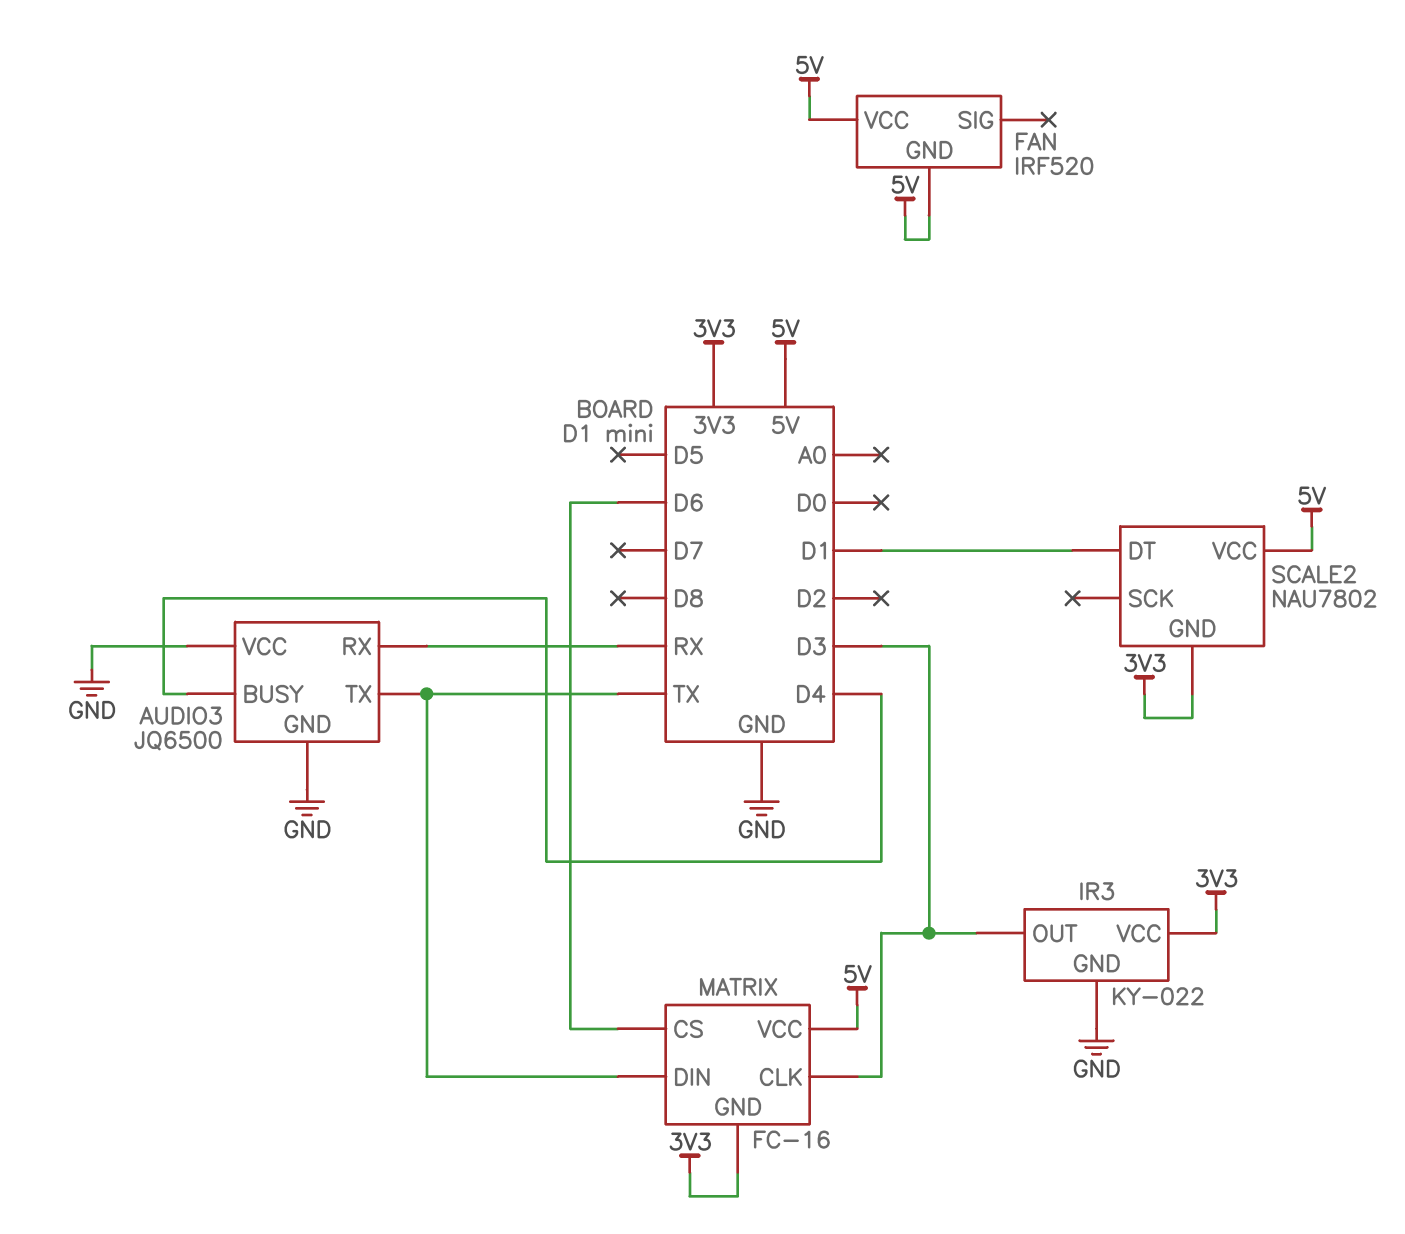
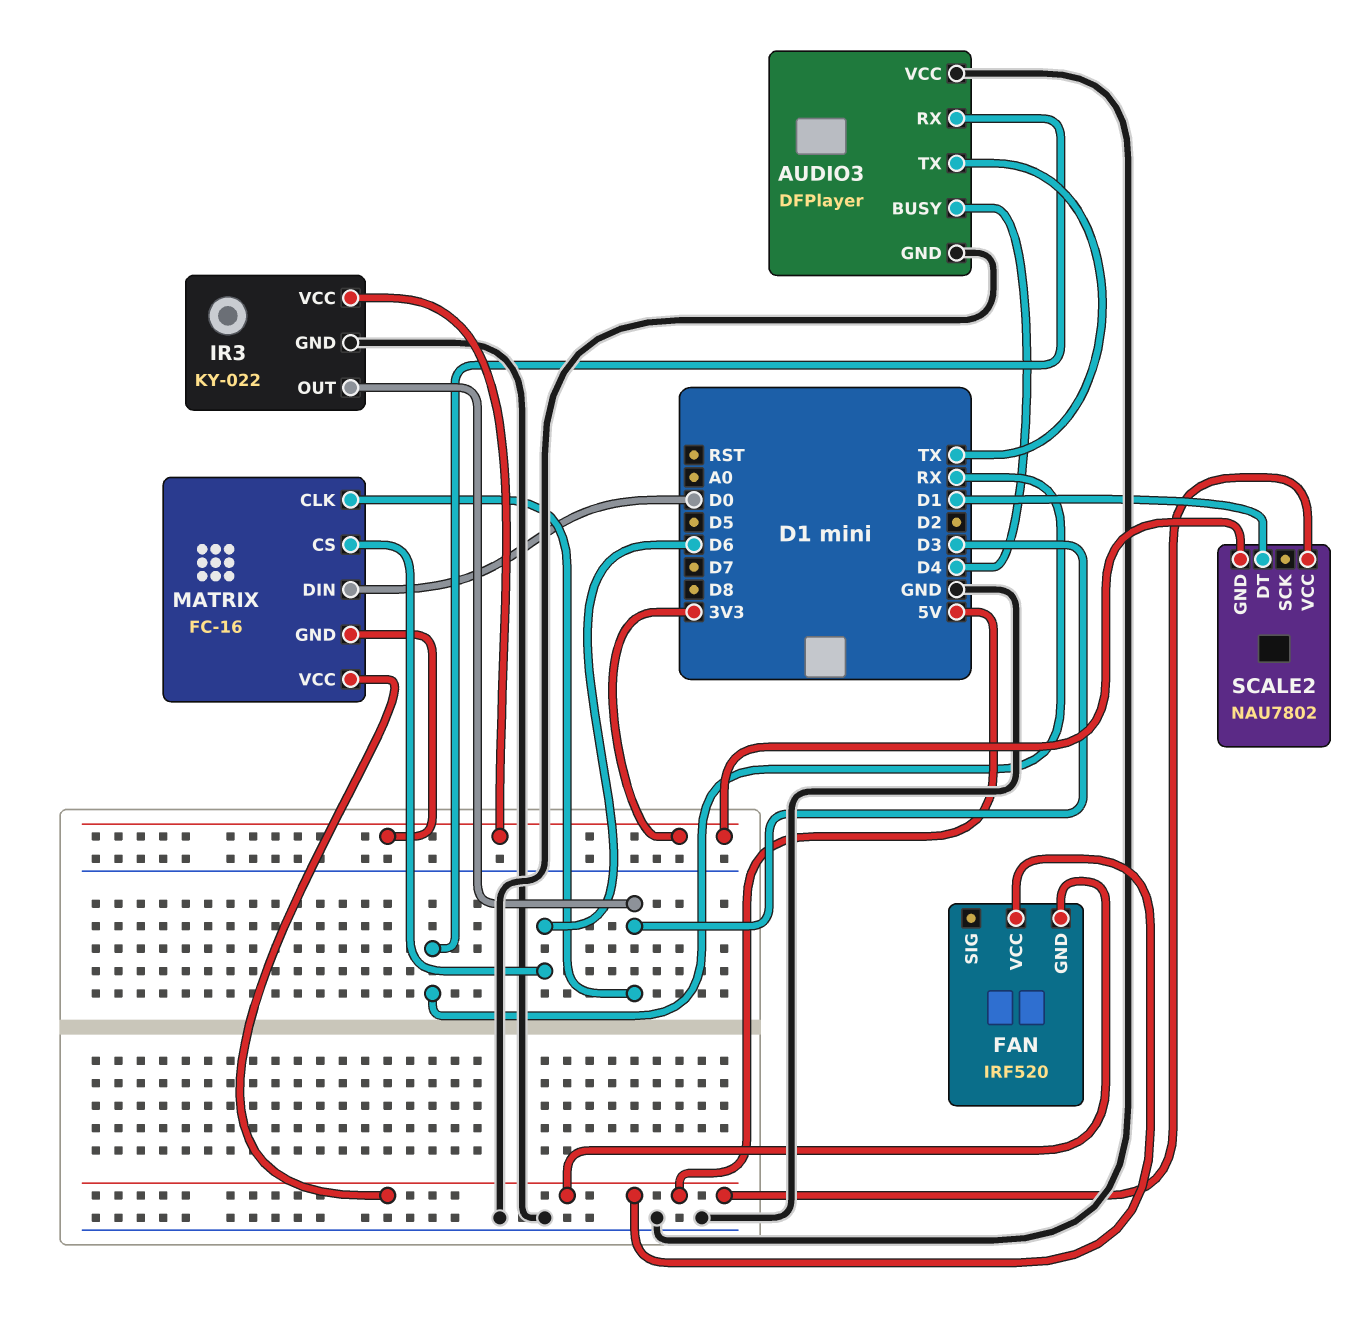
AUDIO3: JQ6500 -> DFPlayer
MATRIX pin DIN: TX -> D0

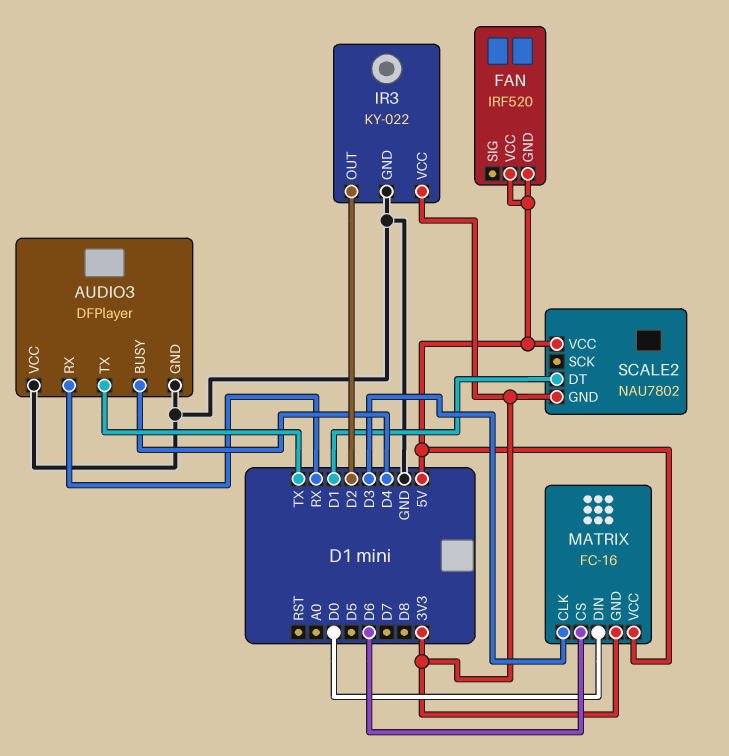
IR3 pin OUT: D3 -> D2

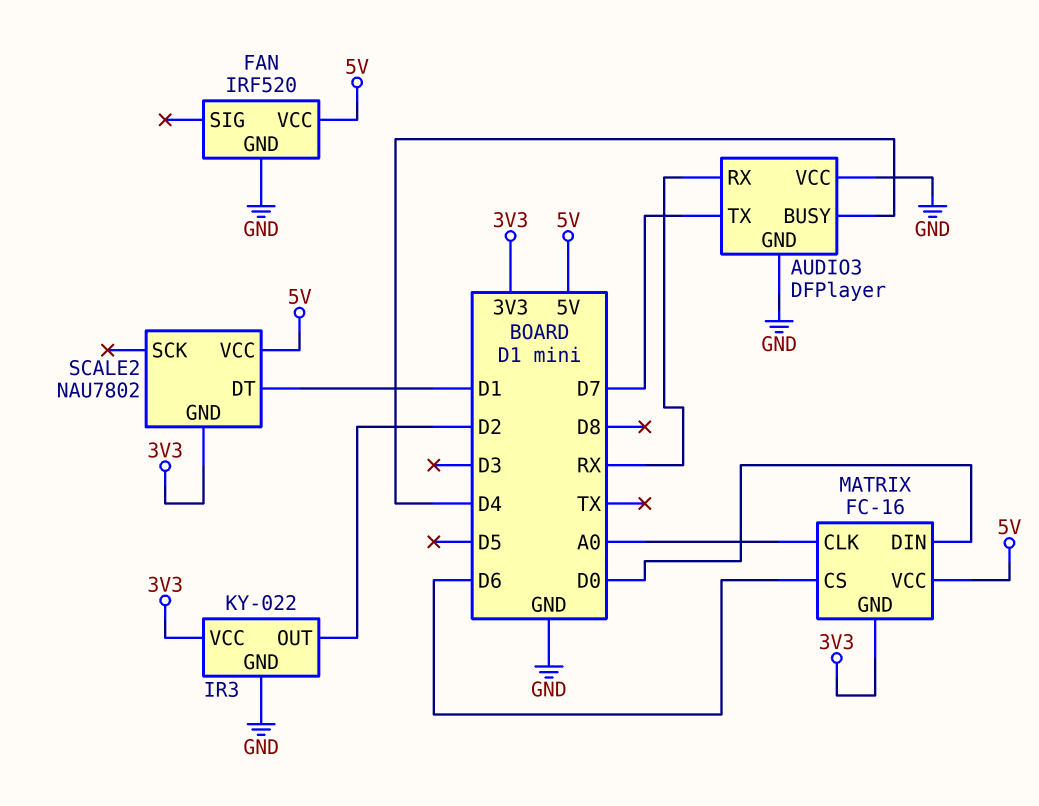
AUDIO3 pin TX: TX -> D7
FAN pin GND: 5V -> GND
MATRIX pin CLK: D3 -> A0

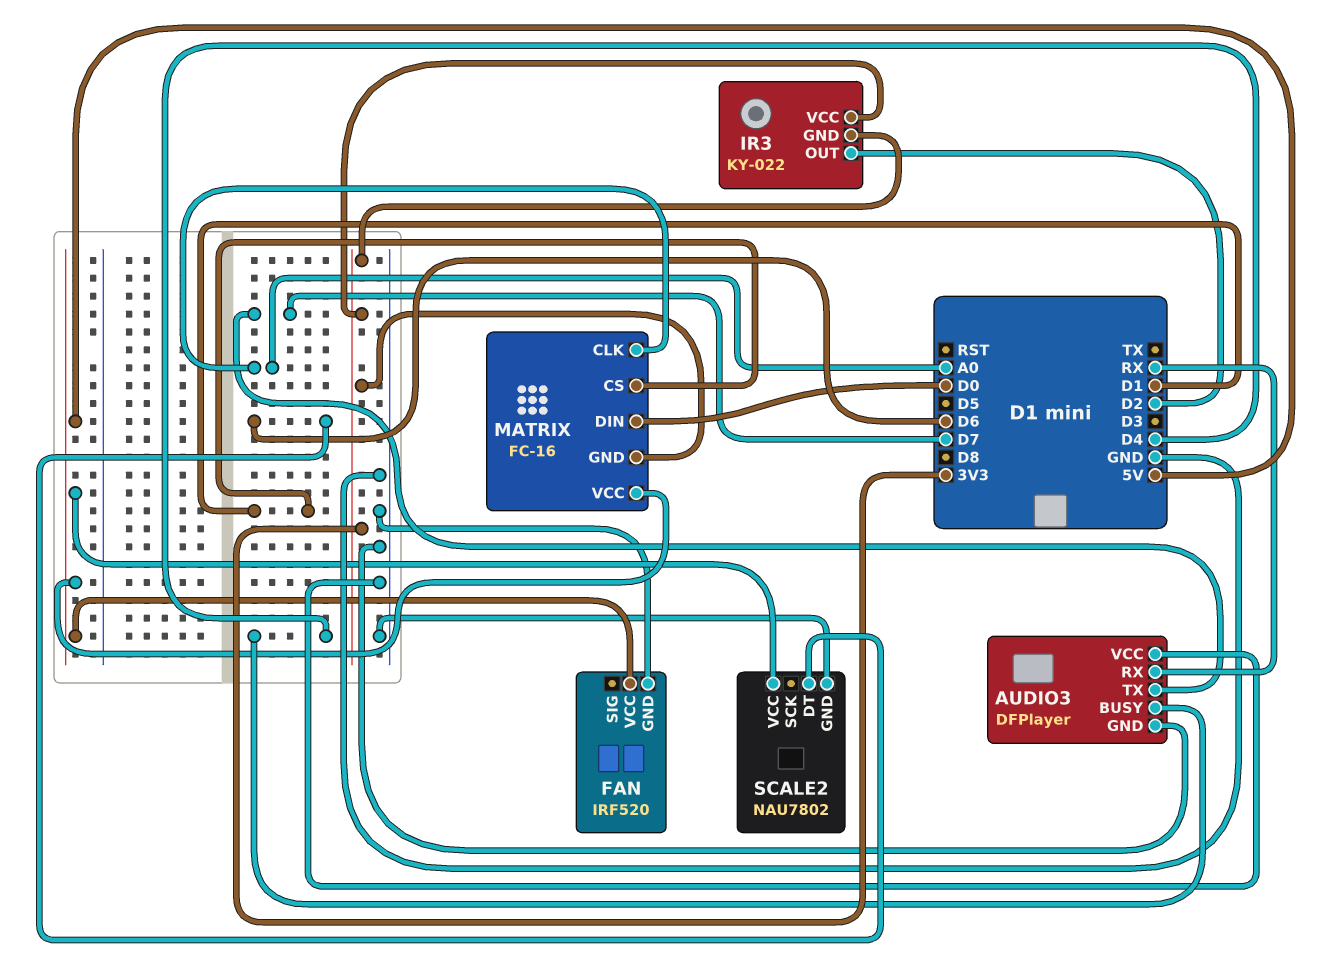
IR3 pin GND: GND -> 3V3
MATRIX pin CS: D6 -> D1
SCALE2 pin DT: D1 -> D6
SCALE2 pin GND: 3V3 -> GND

